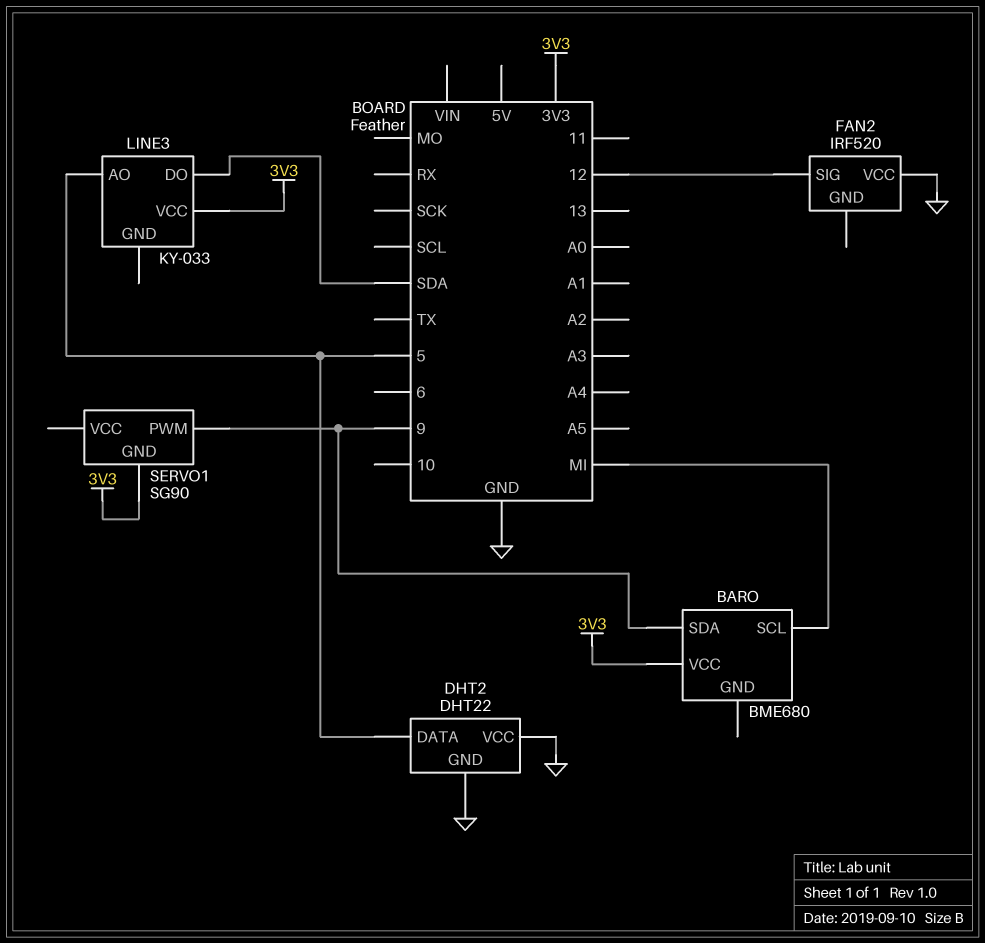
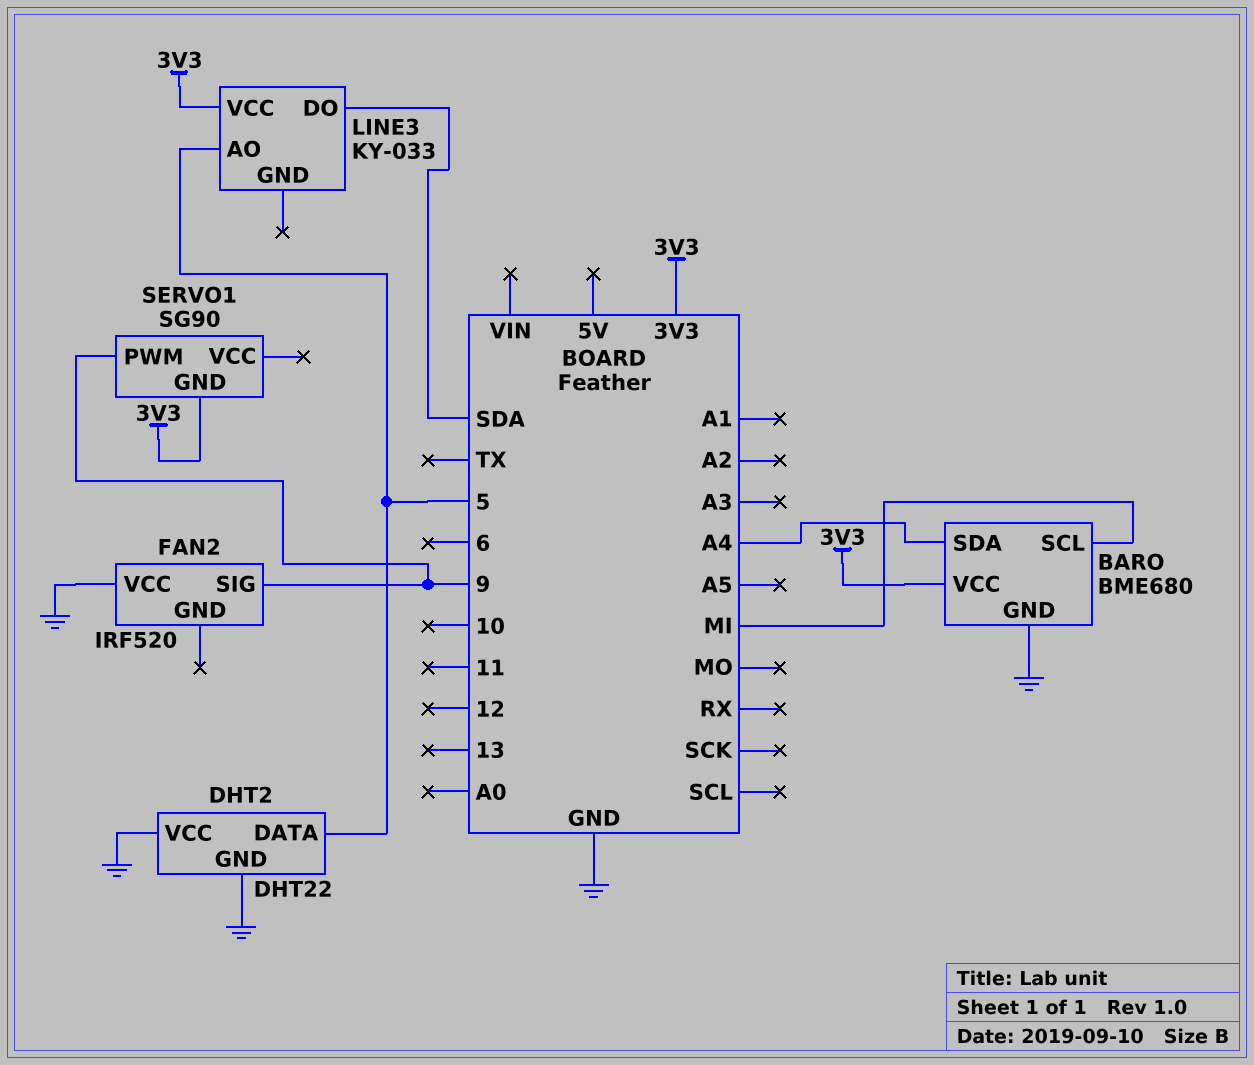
BARO pin GND: none -> GND
BARO pin SDA: 9 -> A4
FAN2 pin SIG: 12 -> 9

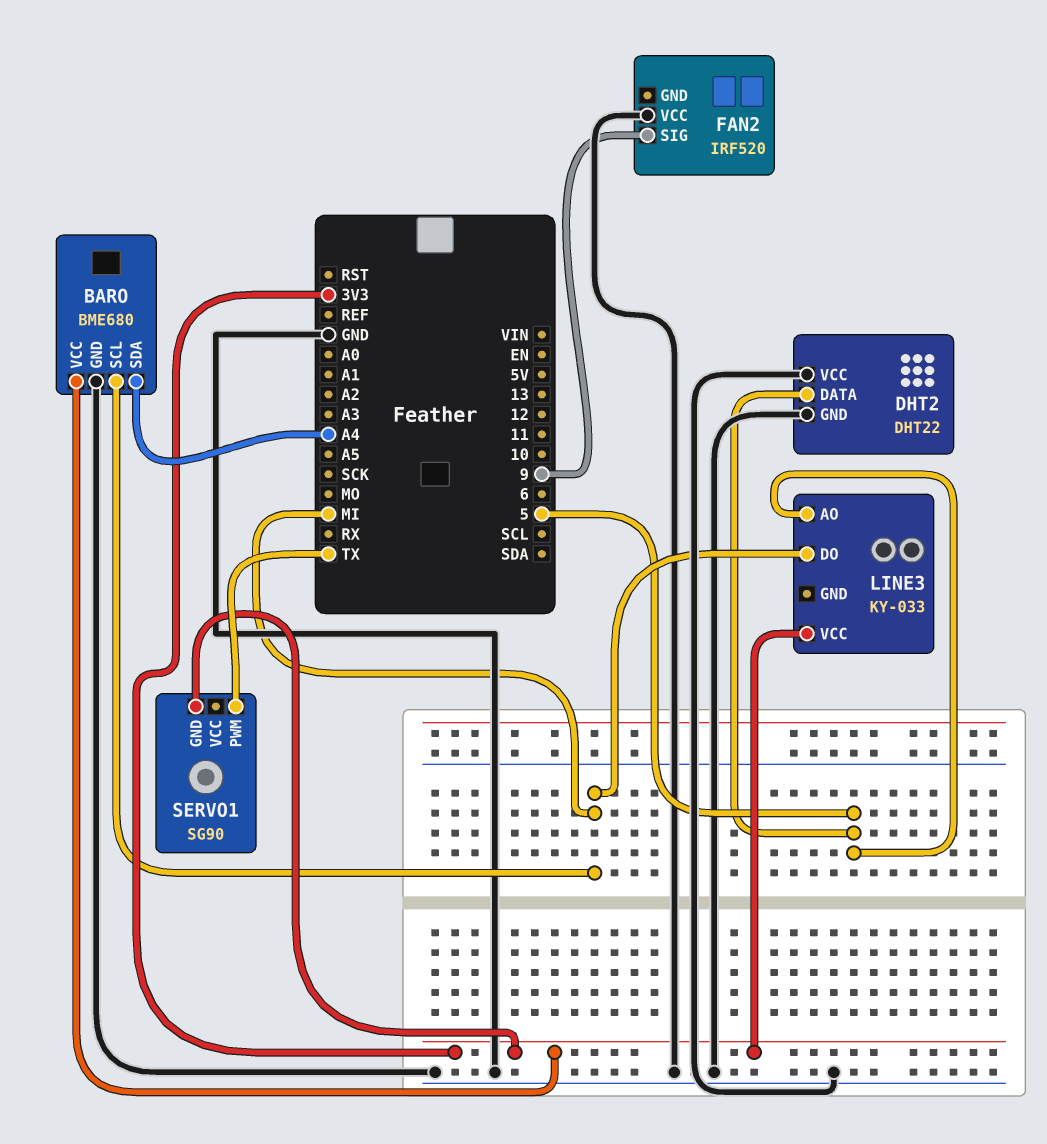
LINE3 pin DO: SDA -> MI
SERVO1 pin PWM: 9 -> TX

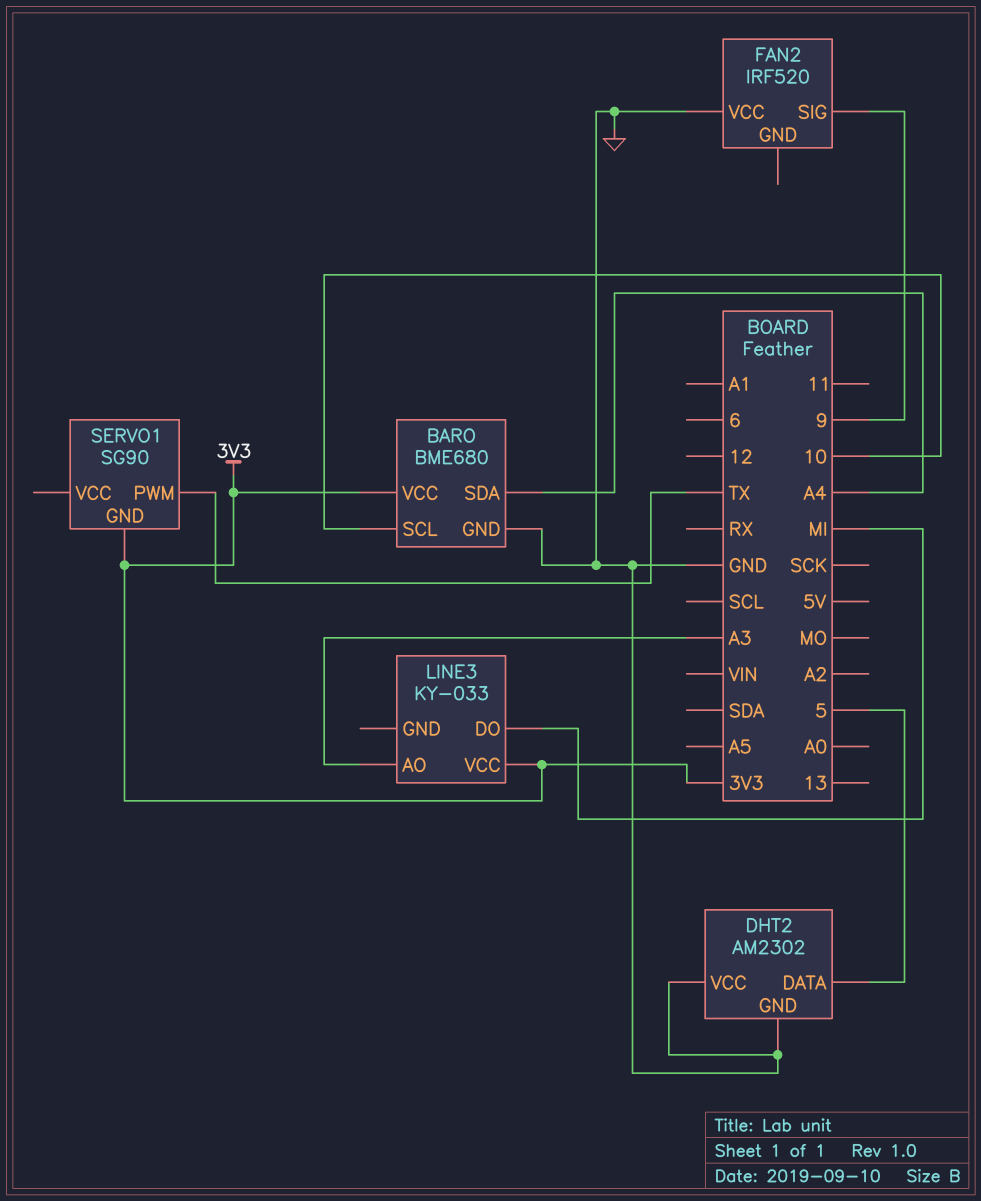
BARO pin SCL: MI -> 10
DHT2: DHT22 -> AM2302
LINE3 pin AO: 5 -> A3

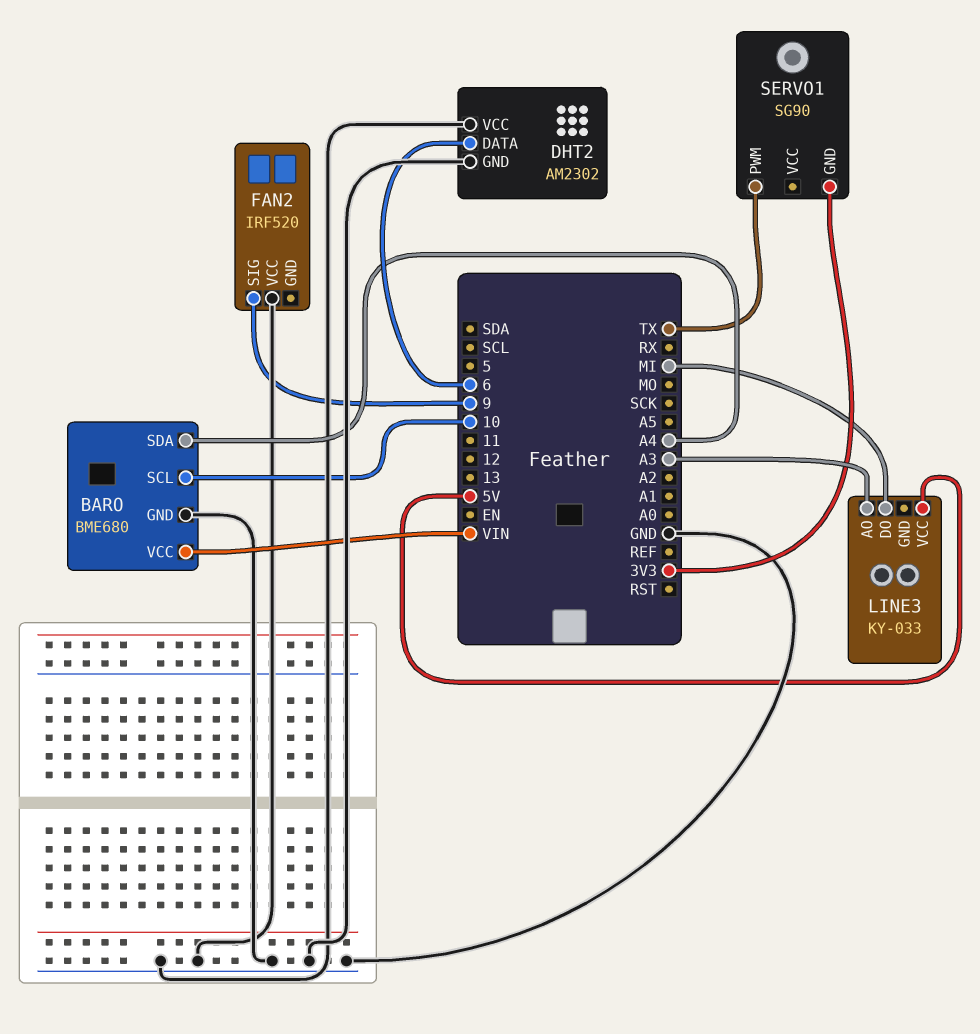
BARO pin VCC: 3V3 -> VIN
DHT2 pin DATA: 5 -> 6
LINE3 pin VCC: 3V3 -> 5V

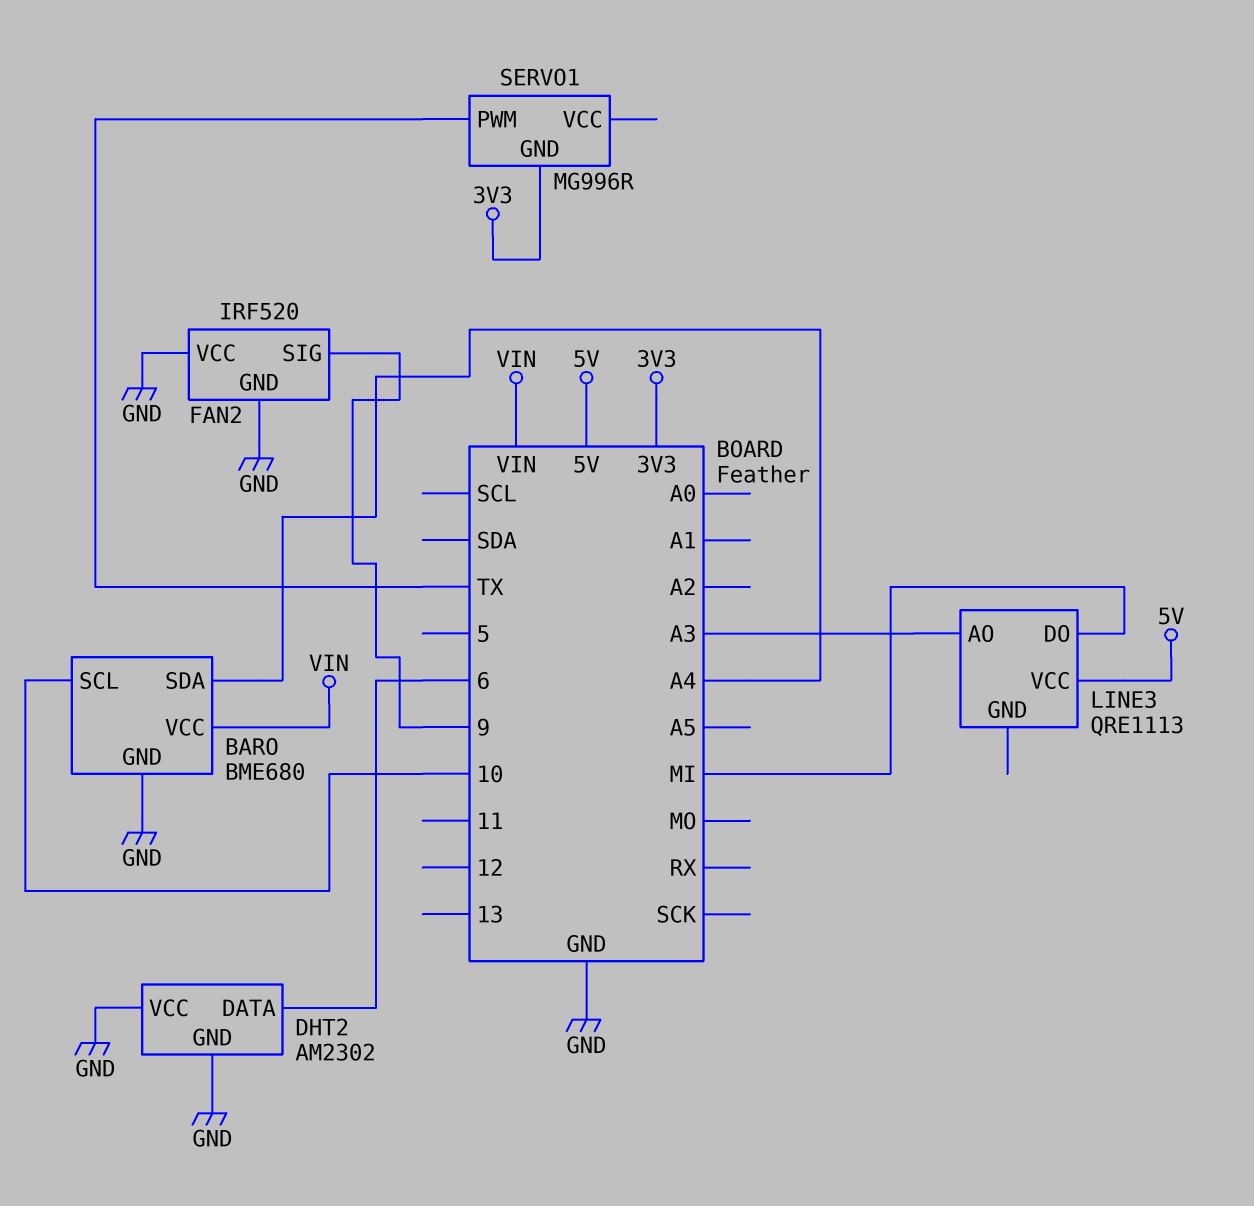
FAN2 pin GND: none -> GND
LINE3: KY-033 -> QRE1113
SERVO1: SG90 -> MG996R

